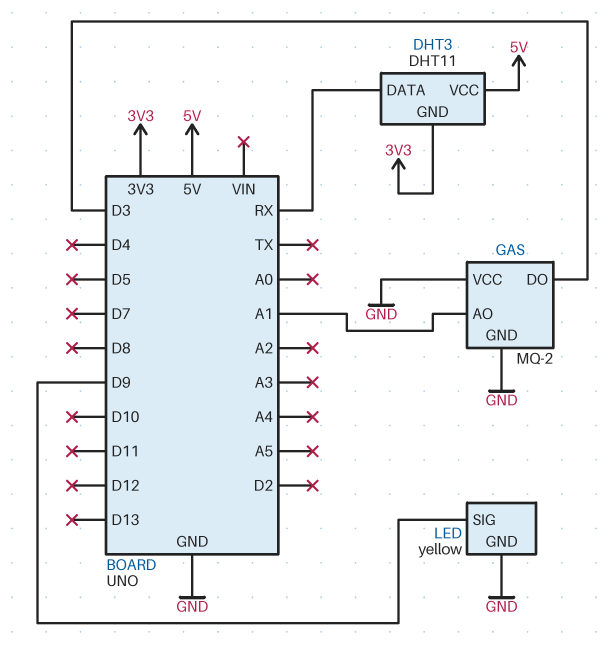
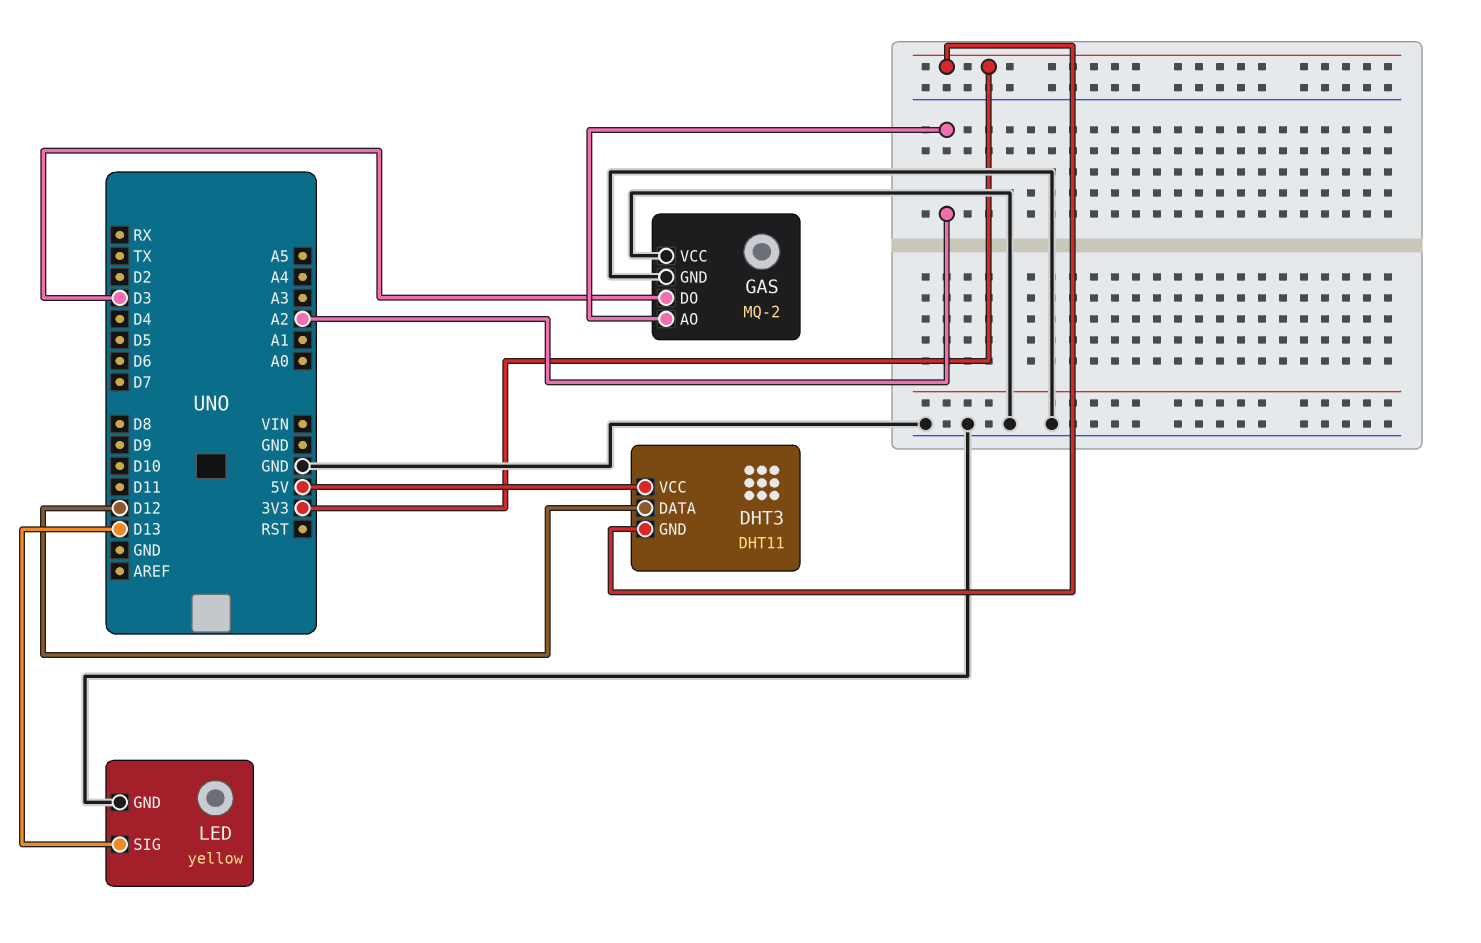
DHT3 pin DATA: RX -> D12
GAS pin AO: A1 -> A2
LED pin SIG: D9 -> D13

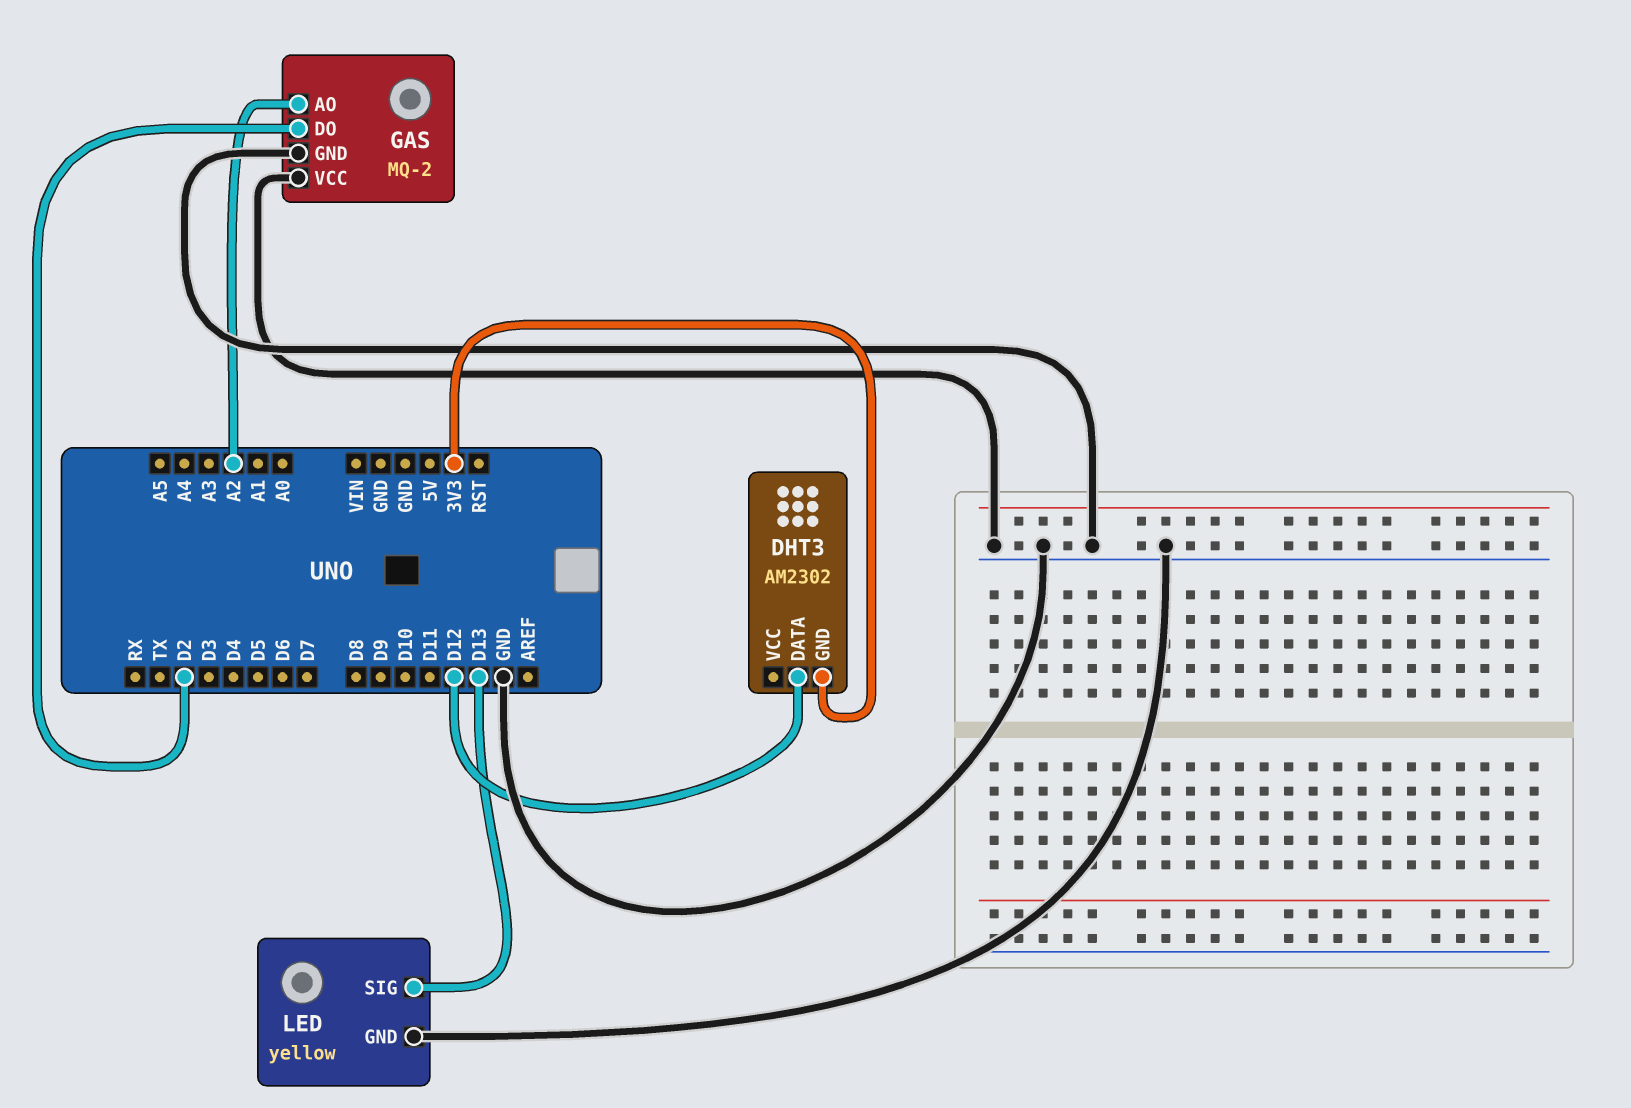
DHT3: DHT11 -> AM2302
DHT3 pin VCC: 5V -> none
GAS pin DO: D3 -> D2

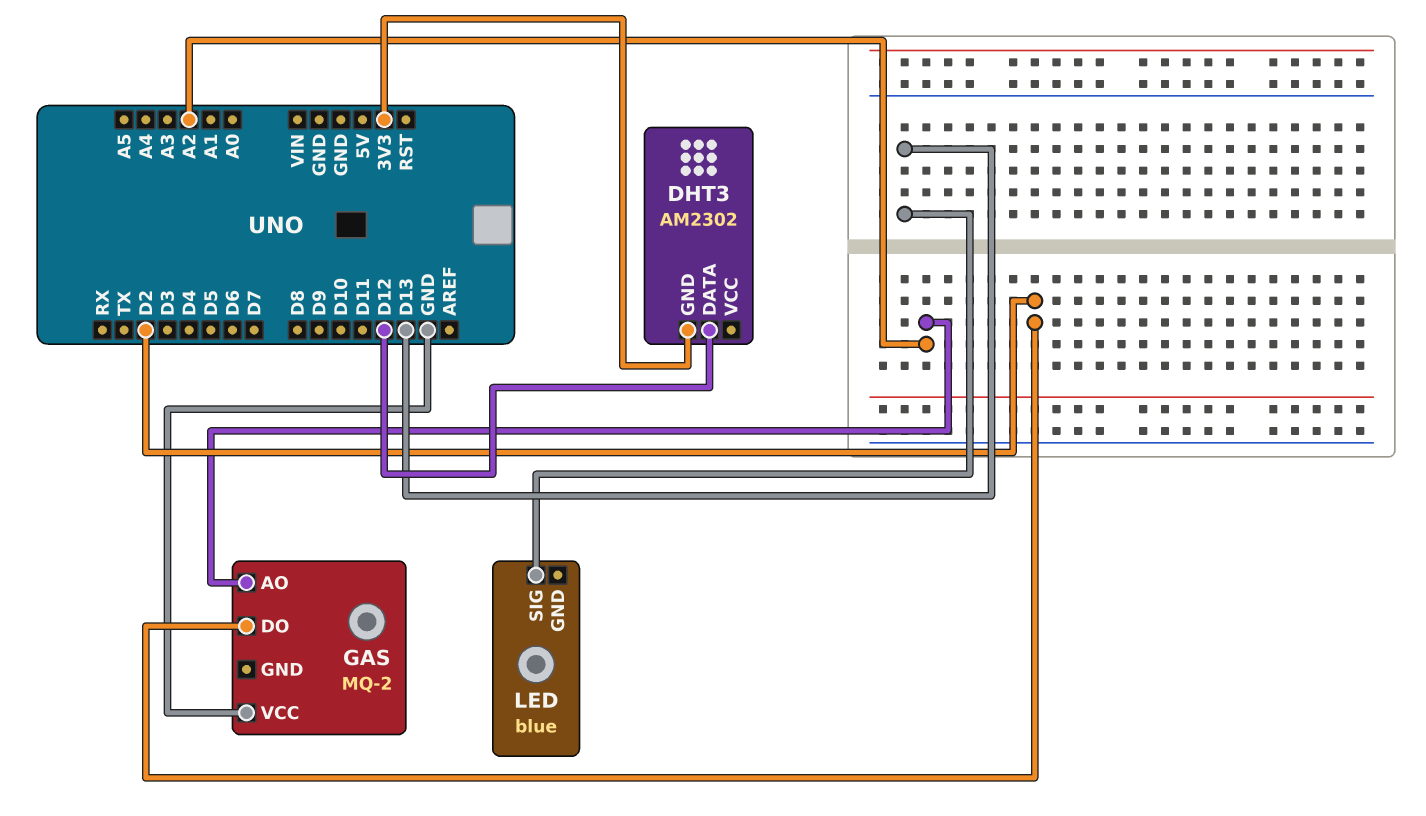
GAS pin GND: GND -> none
LED: yellow -> blue
LED pin GND: GND -> none

